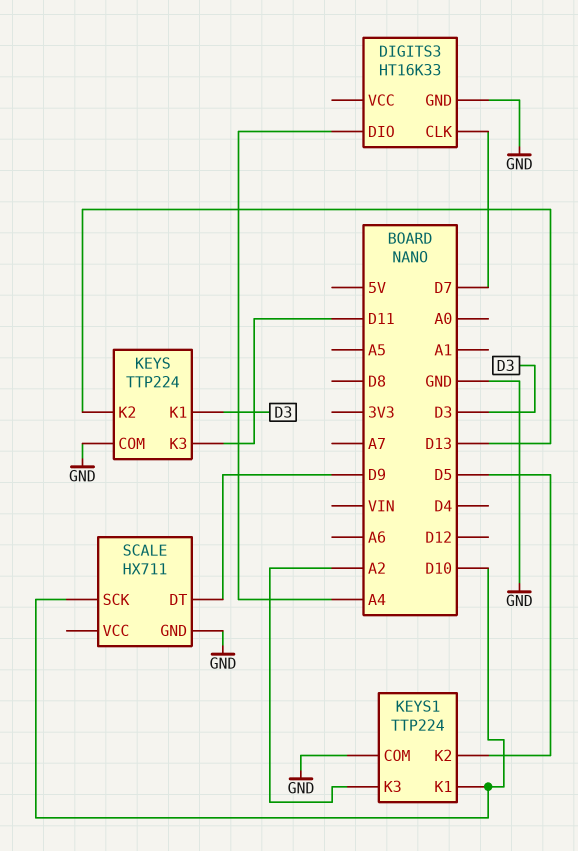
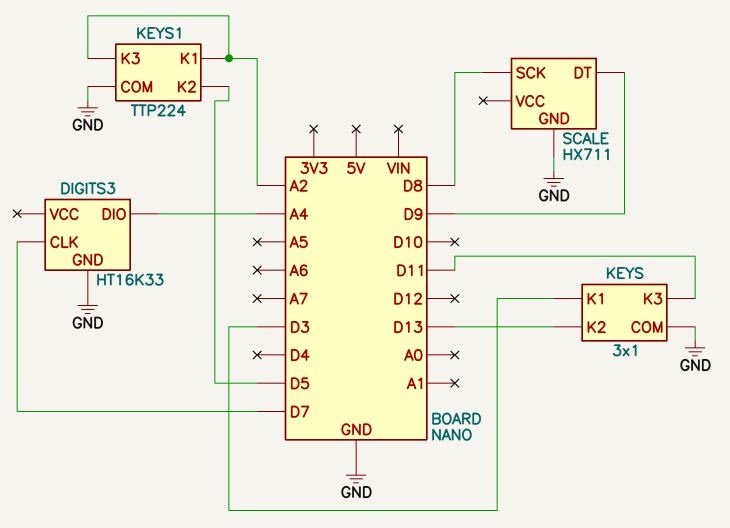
KEYS: TTP224 -> 3x1
KEYS1 pin K1: D10 -> A2
SCALE pin SCK: D10 -> D8

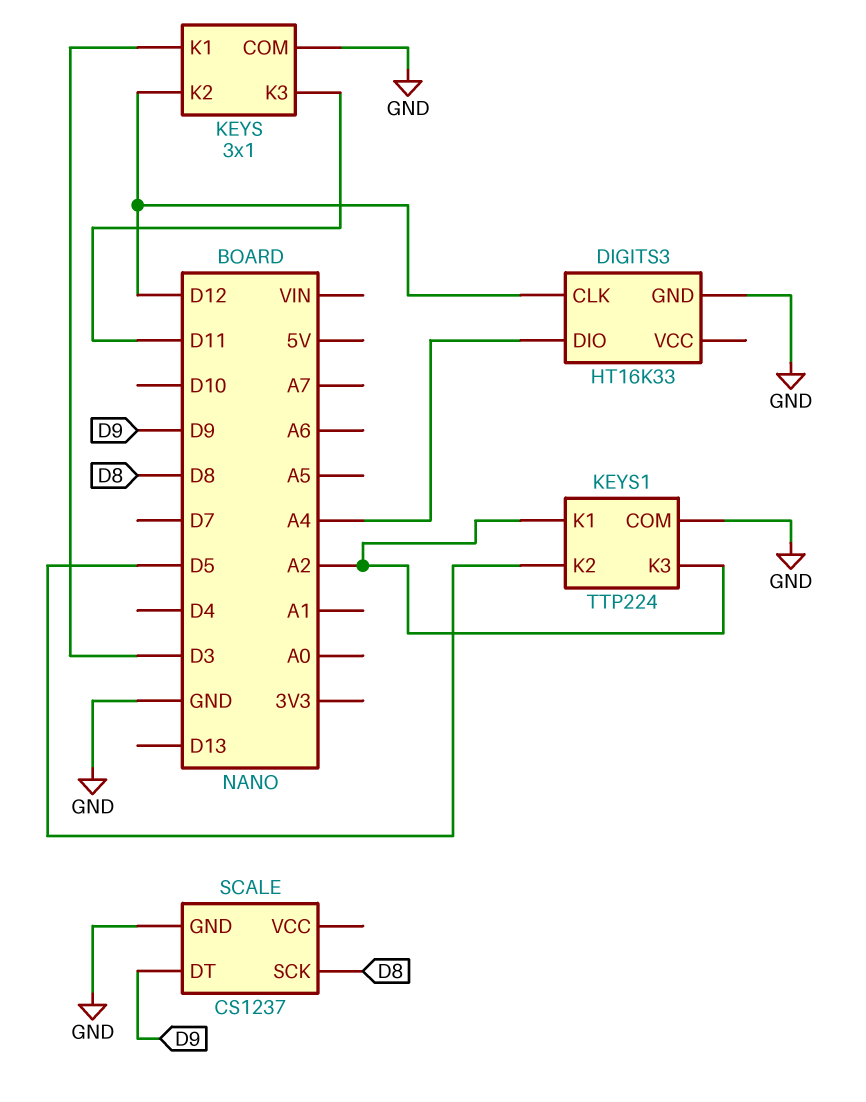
DIGITS3 pin CLK: D7 -> D12
KEYS pin K2: D13 -> D12
SCALE: HX711 -> CS1237

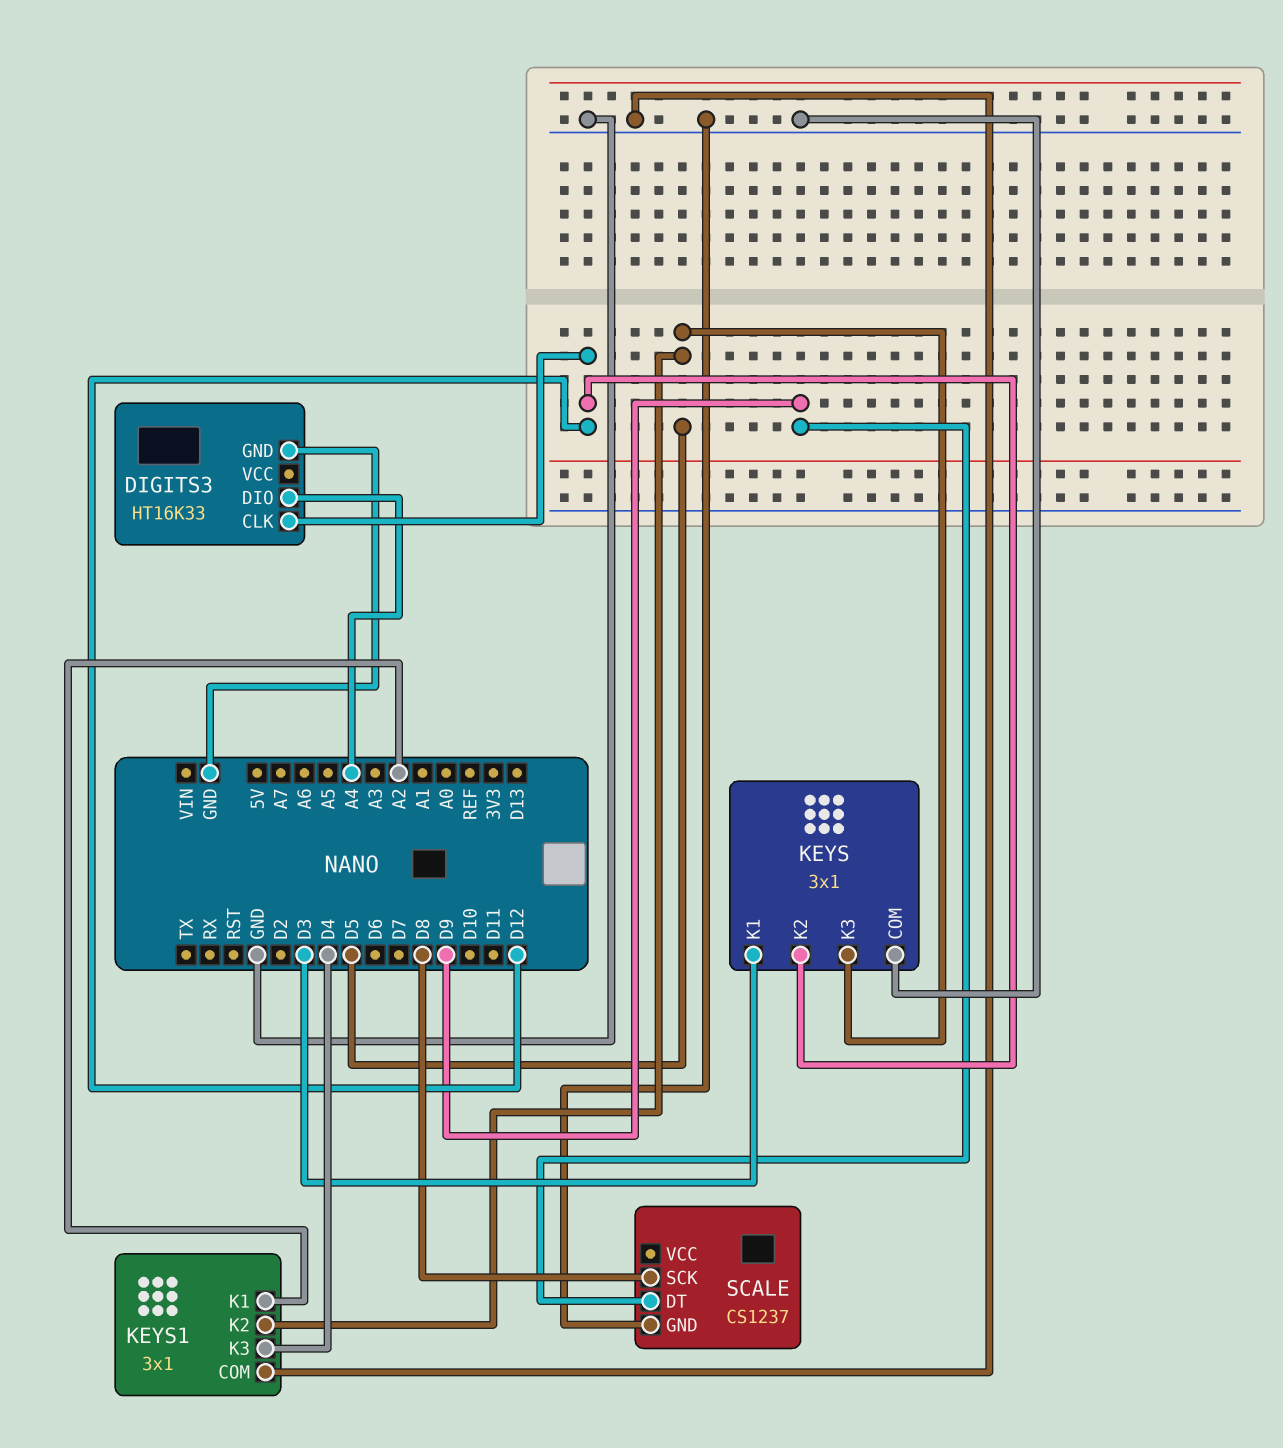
KEYS pin K3: D11 -> D5
KEYS1: TTP224 -> 3x1
KEYS1 pin K3: A2 -> D4

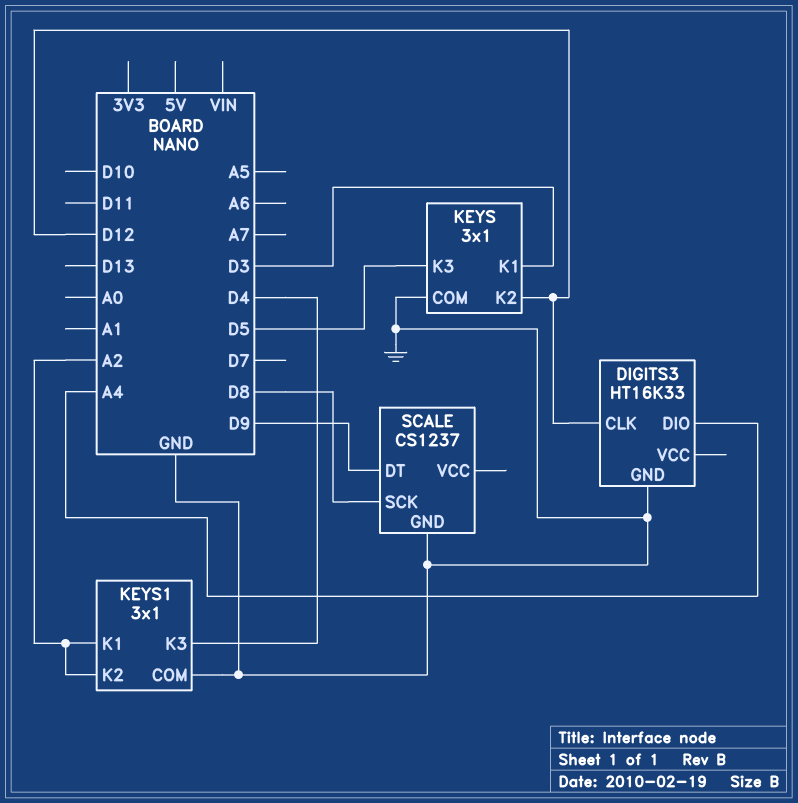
KEYS1 pin K2: D5 -> A2

